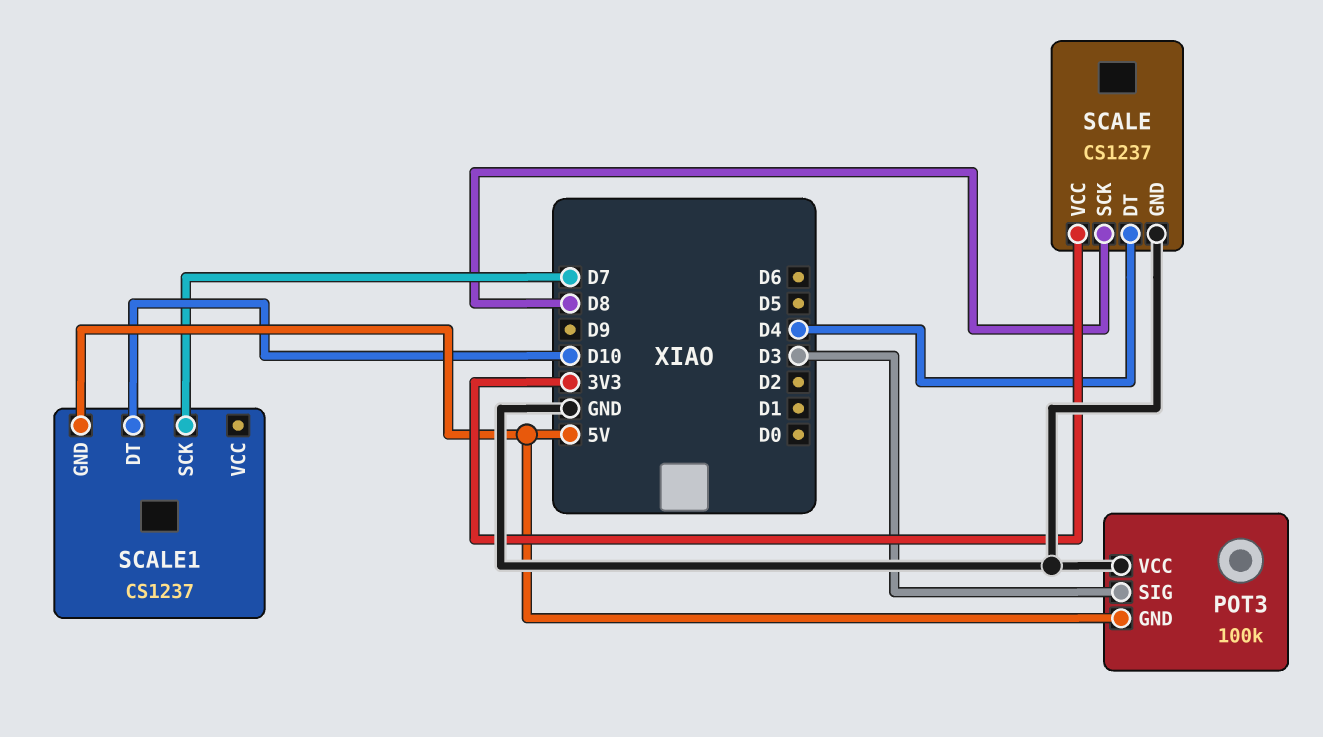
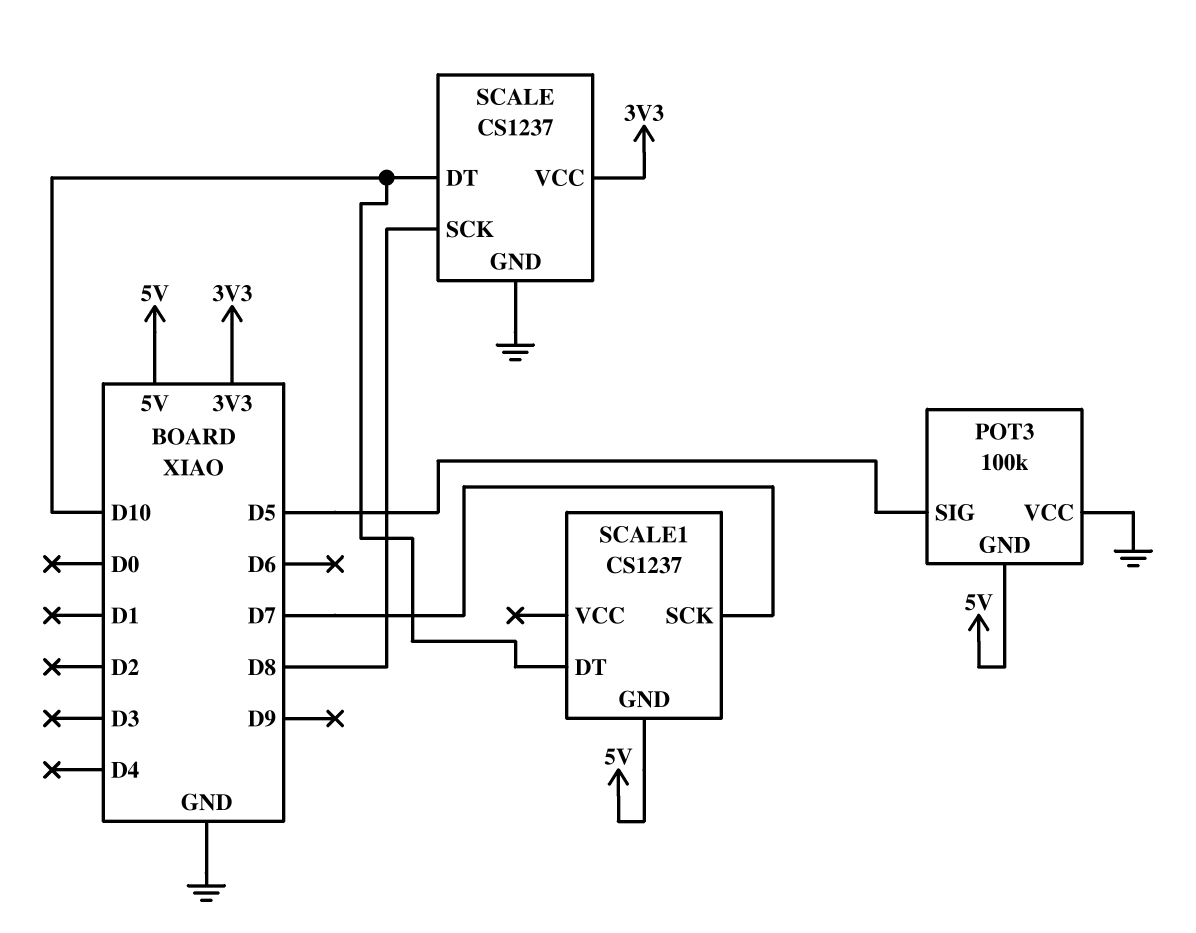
POT3 pin SIG: D3 -> D5
SCALE pin DT: D4 -> D10

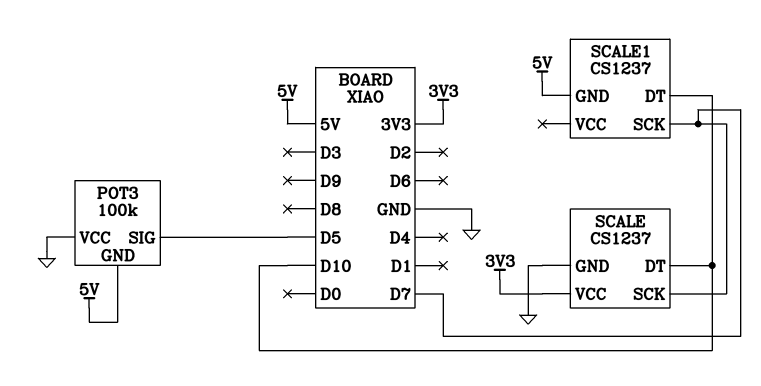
SCALE pin SCK: D8 -> D7

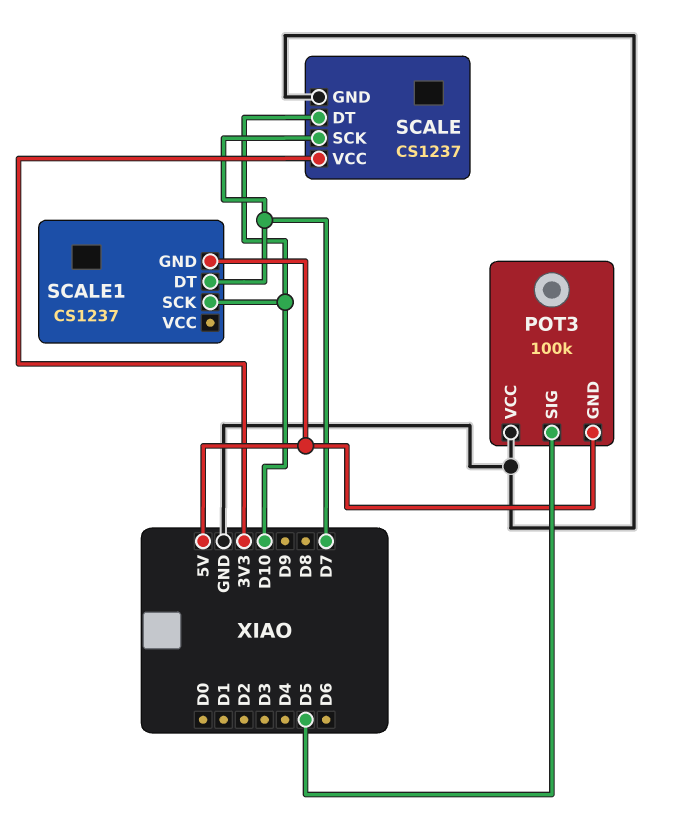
SCALE1 pin DT: D10 -> D7
SCALE1 pin SCK: D7 -> D10

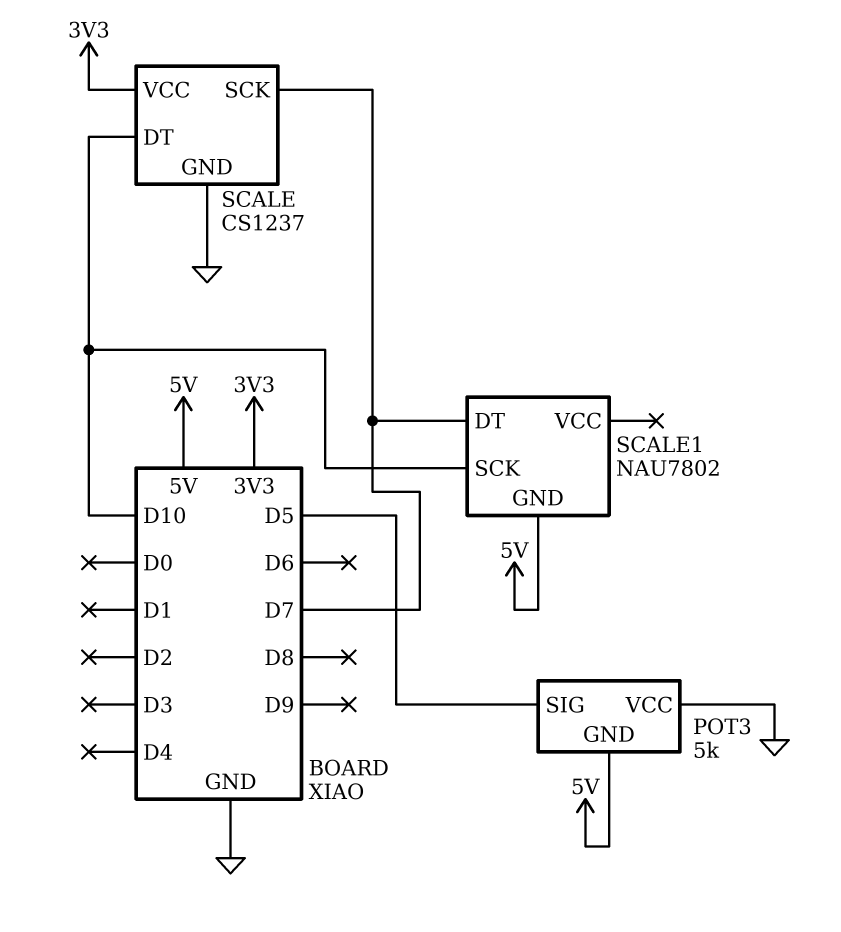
POT3: 100k -> 5k
SCALE1: CS1237 -> NAU7802

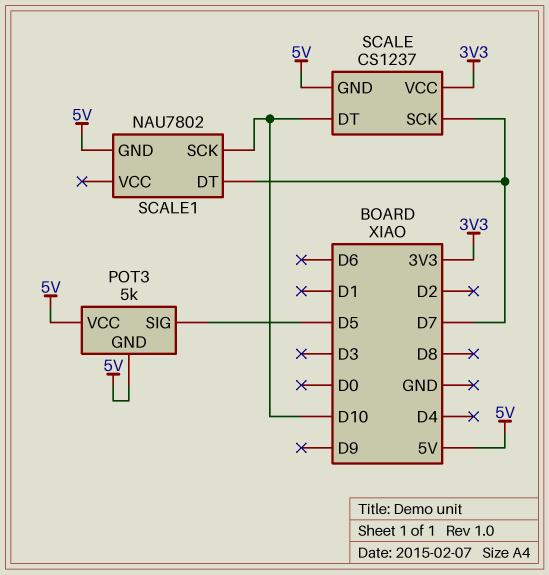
POT3 pin VCC: GND -> 5V
SCALE pin GND: GND -> 5V

